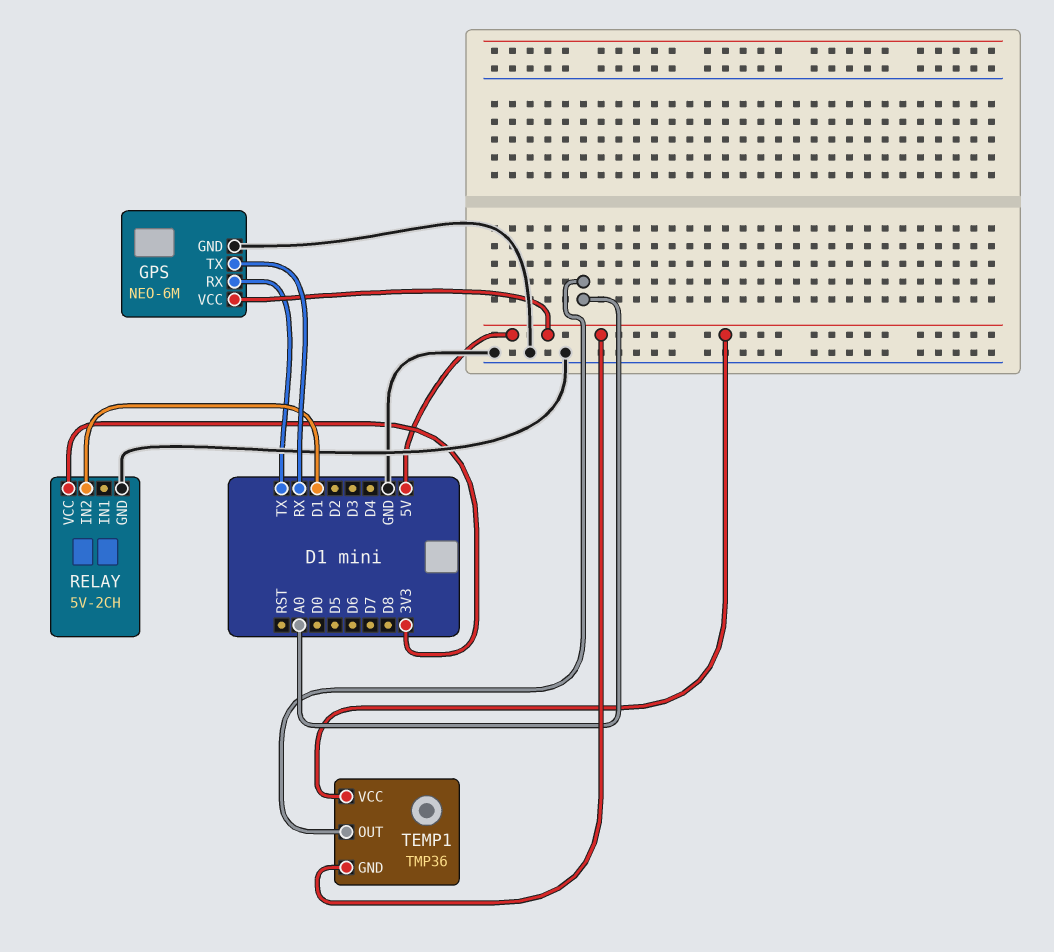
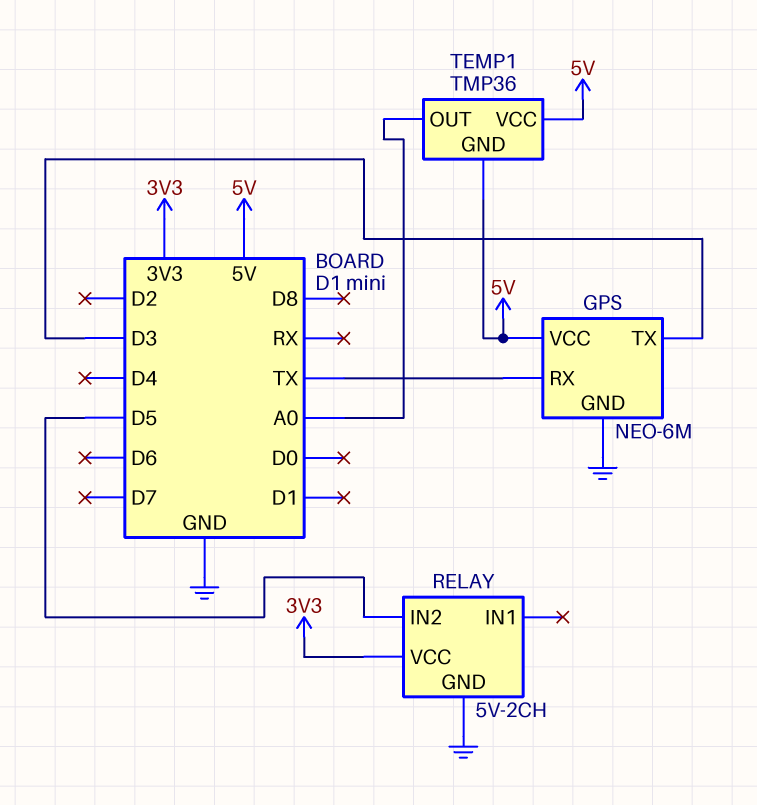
GPS pin TX: RX -> D3
RELAY pin IN2: D1 -> D5

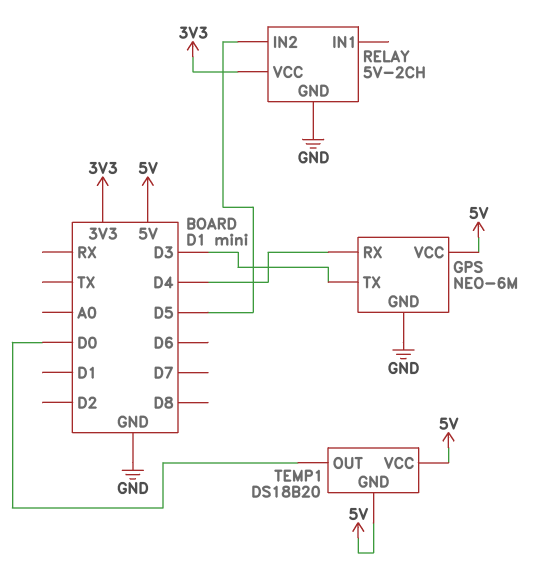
GPS pin RX: TX -> D4
TEMP1: TMP36 -> DS18B20
TEMP1 pin OUT: A0 -> D0

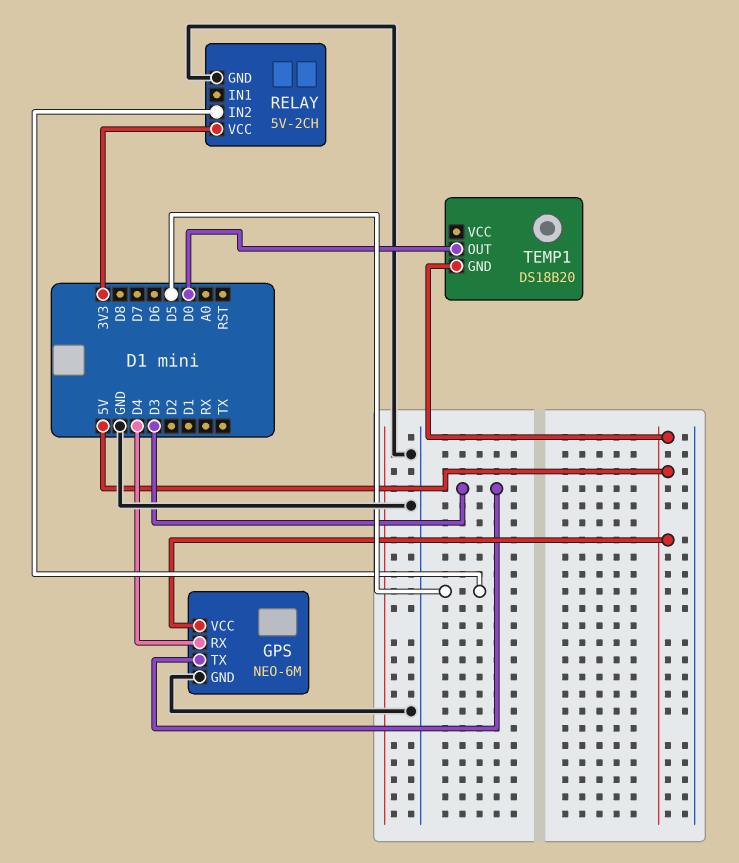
TEMP1 pin VCC: 5V -> none

